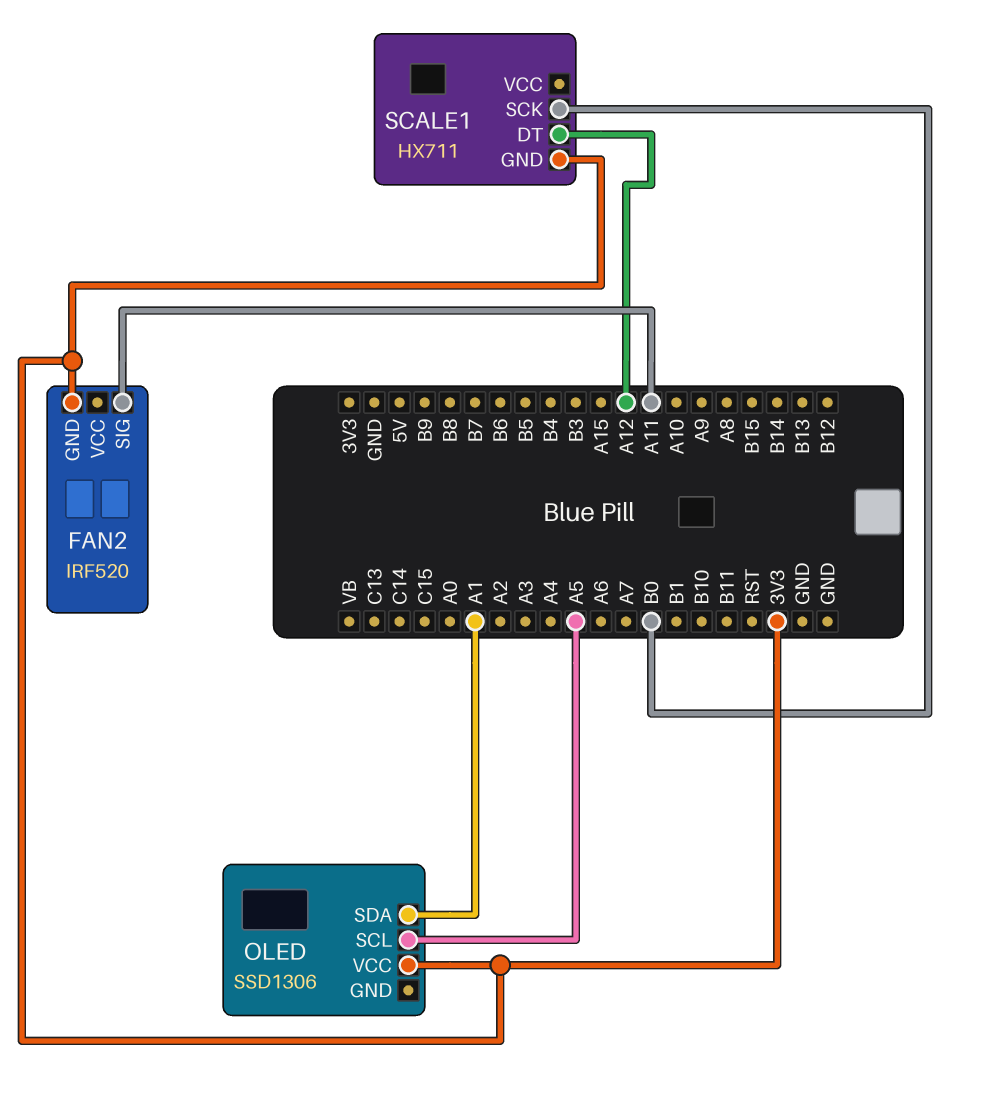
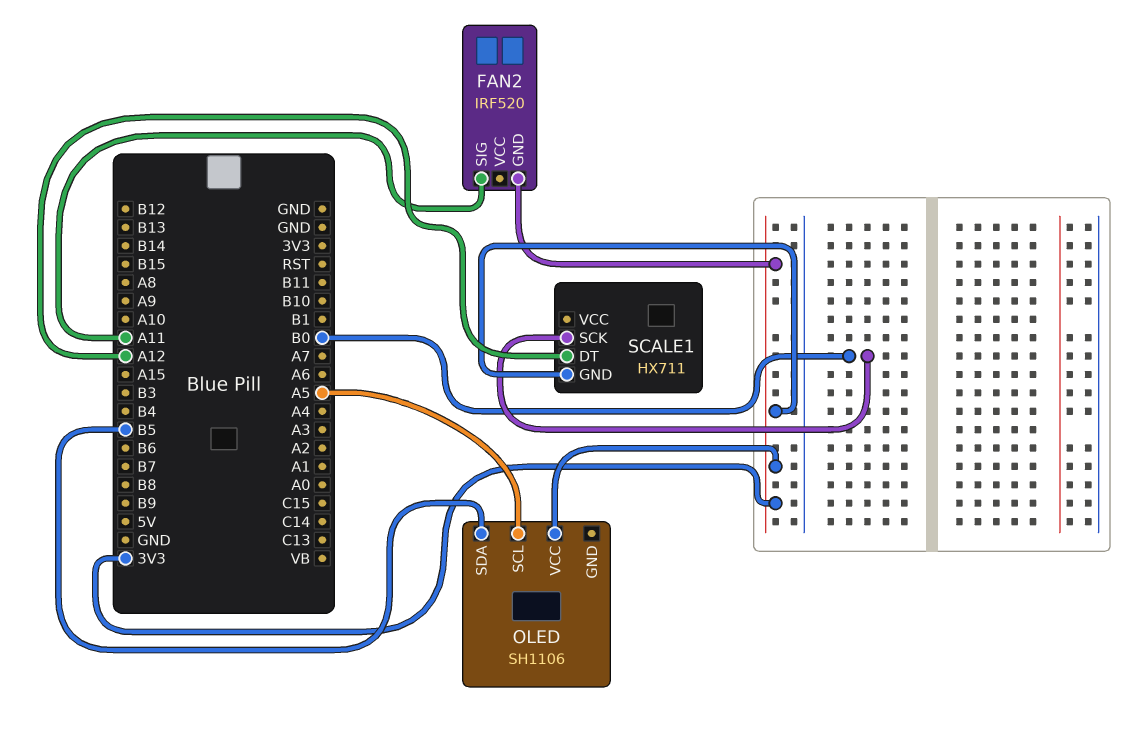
OLED: SSD1306 -> SH1106
OLED pin SDA: A1 -> B5

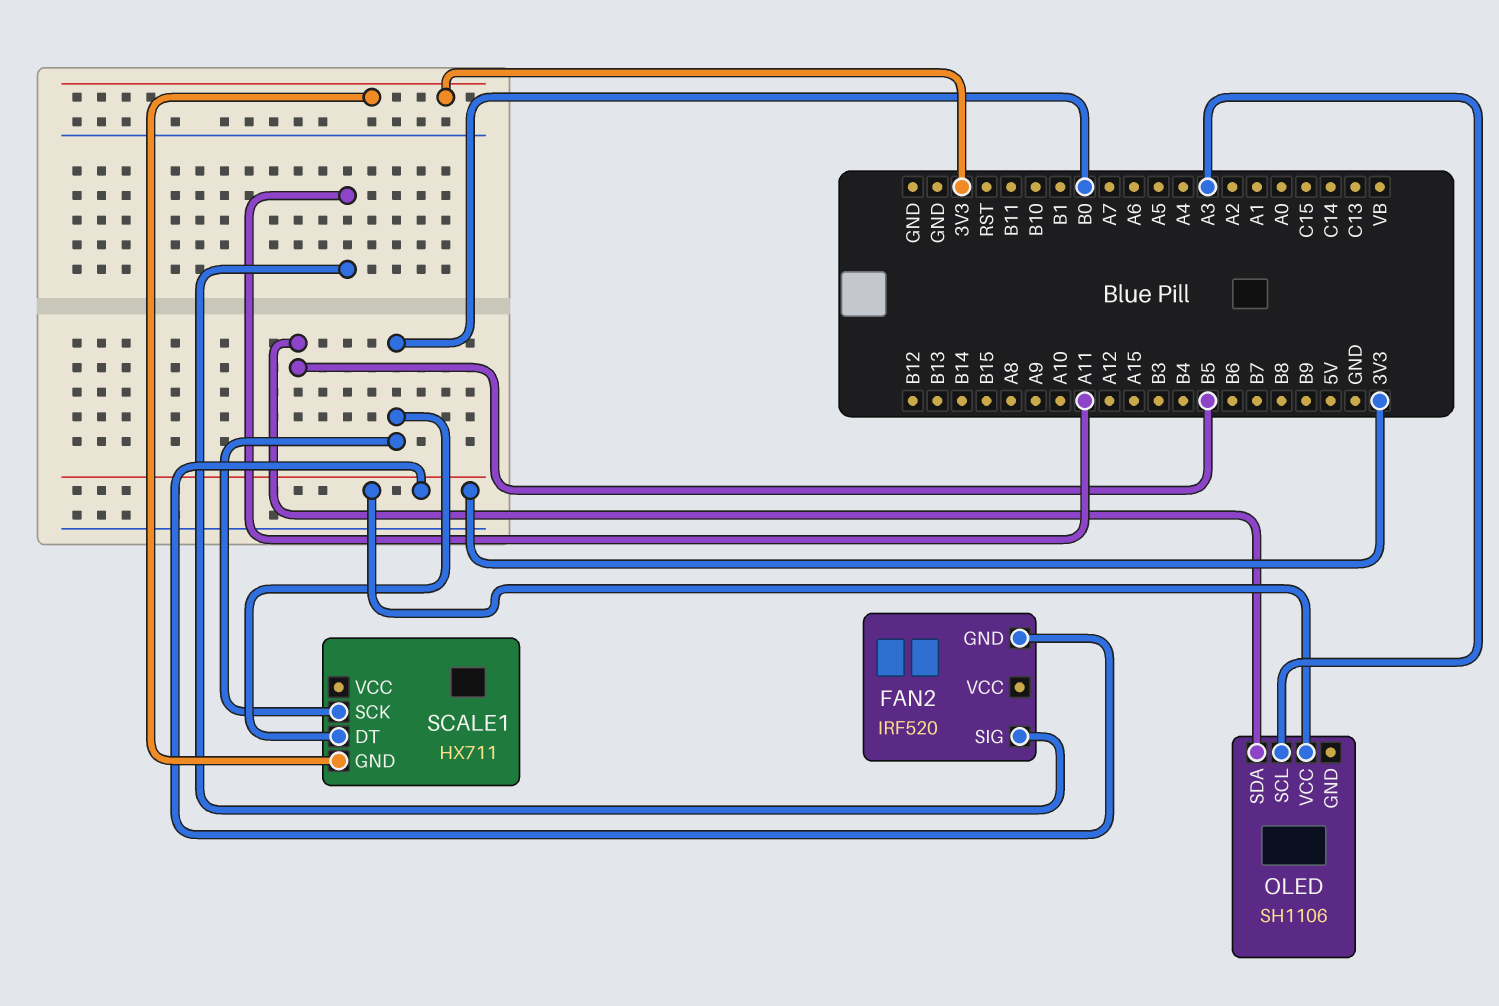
OLED pin SCL: A5 -> A3
SCALE1 pin DT: A12 -> B0

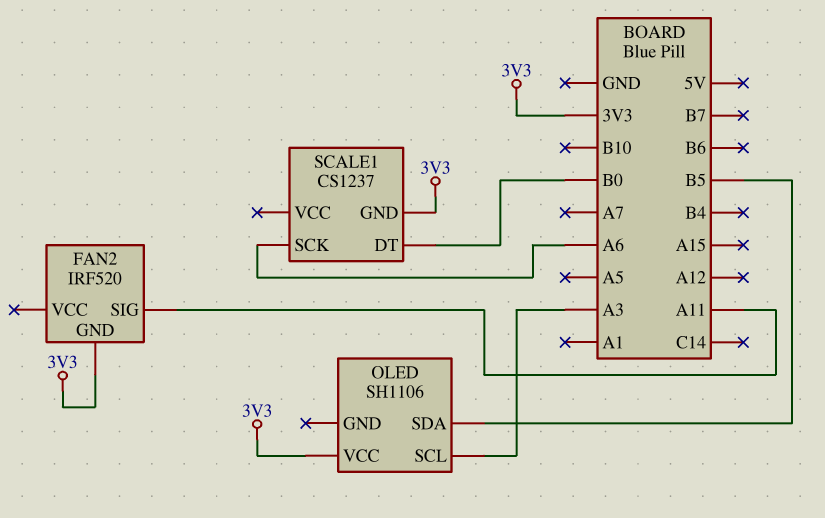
SCALE1: HX711 -> CS1237
SCALE1 pin SCK: B0 -> A6

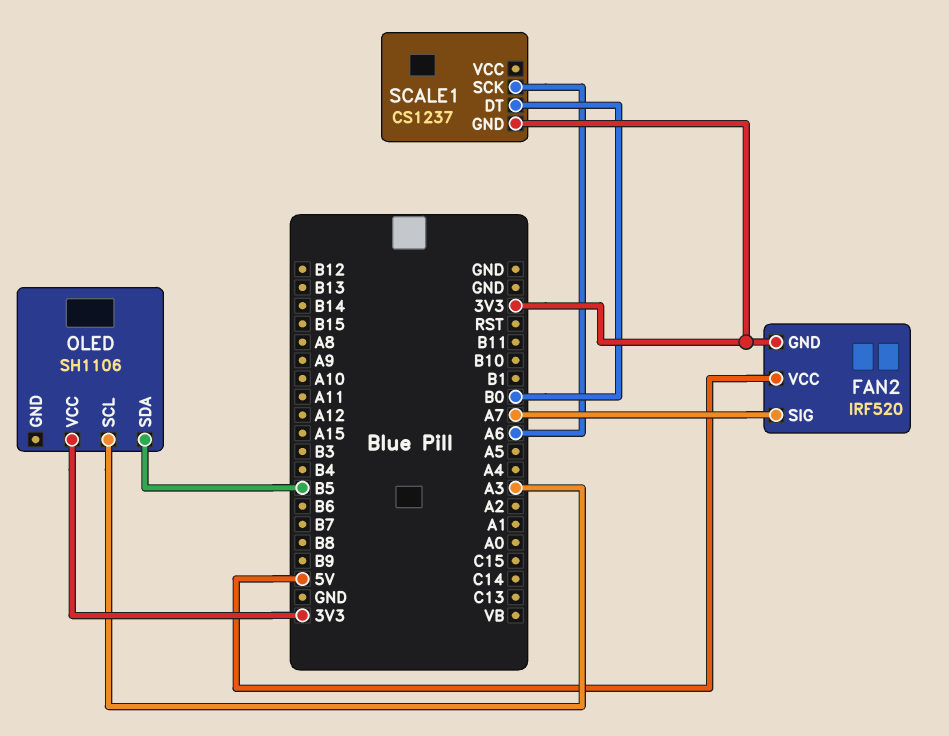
FAN2 pin SIG: A11 -> A7
FAN2 pin VCC: none -> 5V

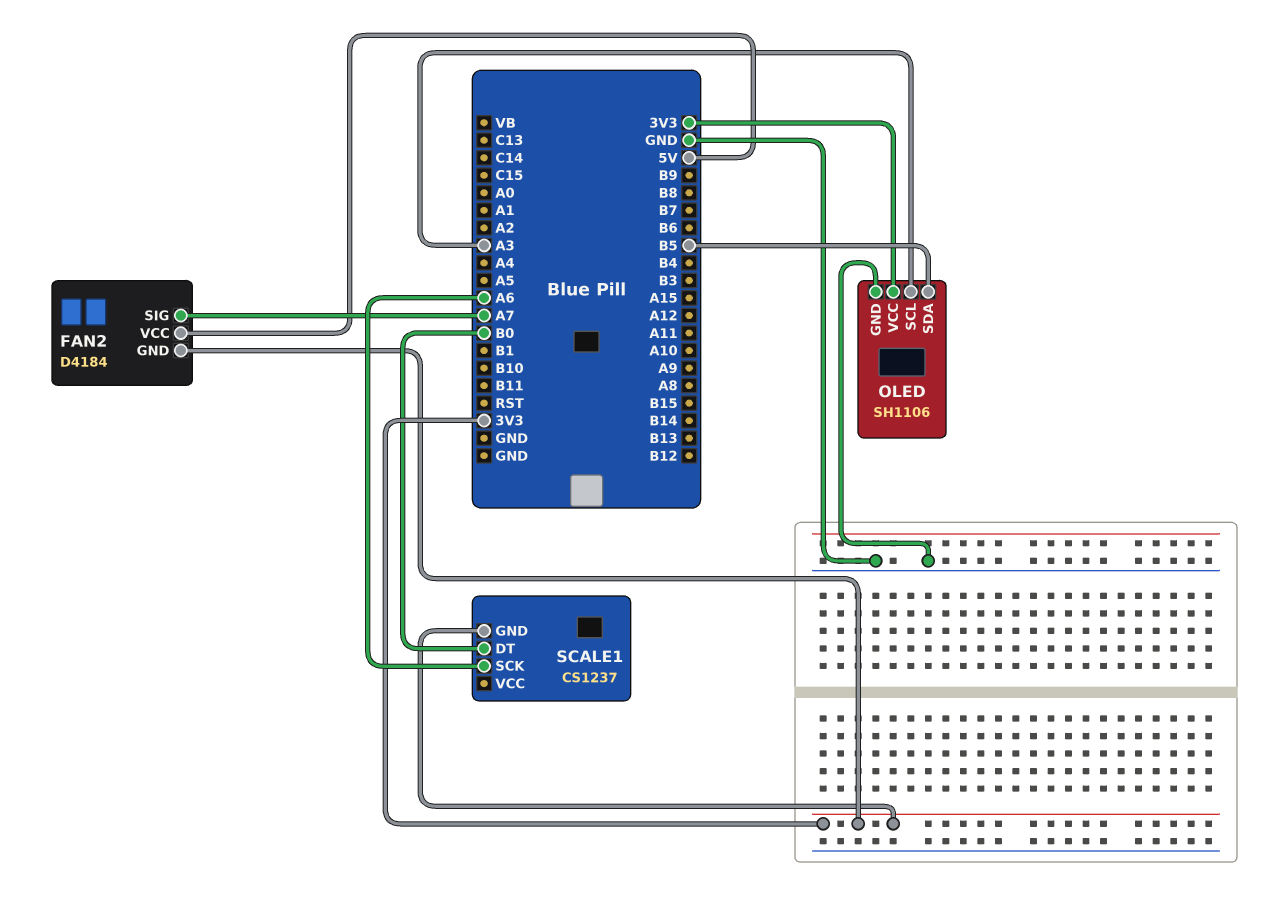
FAN2: IRF520 -> D4184
OLED pin GND: none -> GND

